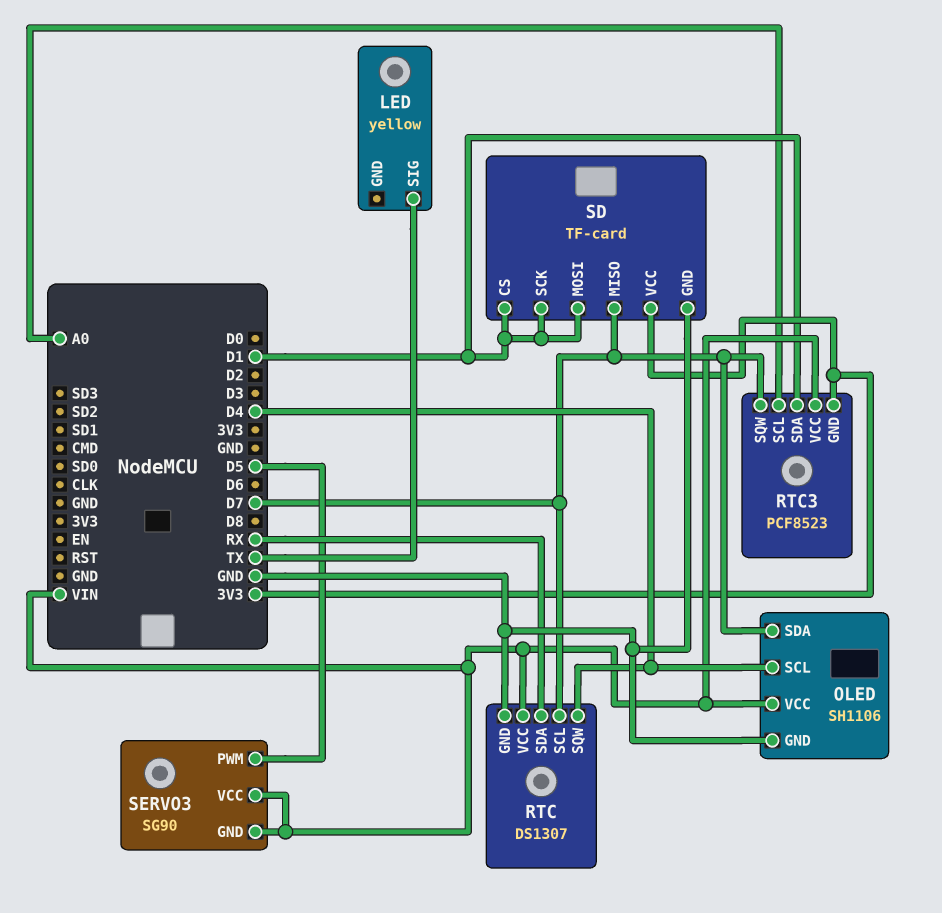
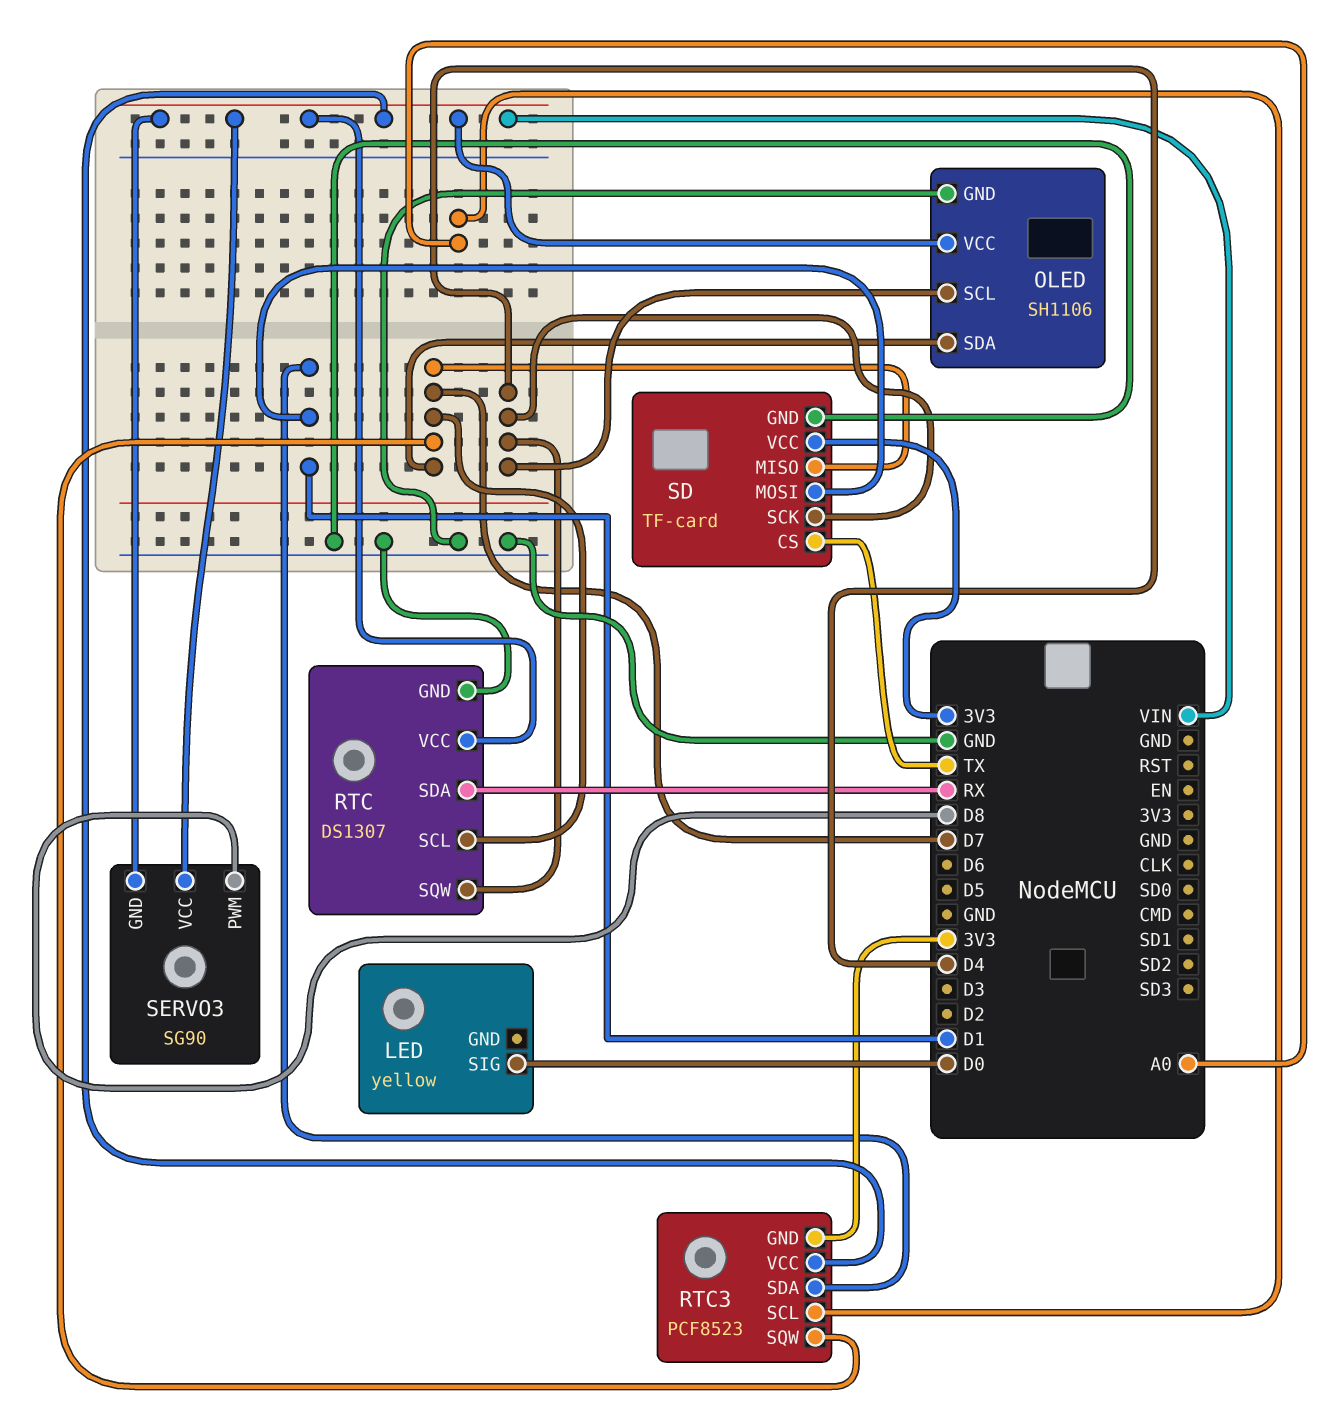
LED pin SIG: TX -> D0
SD pin CS: D1 -> TX
SD pin SCK: D1 -> D4
SERVO3 pin PWM: D5 -> D8

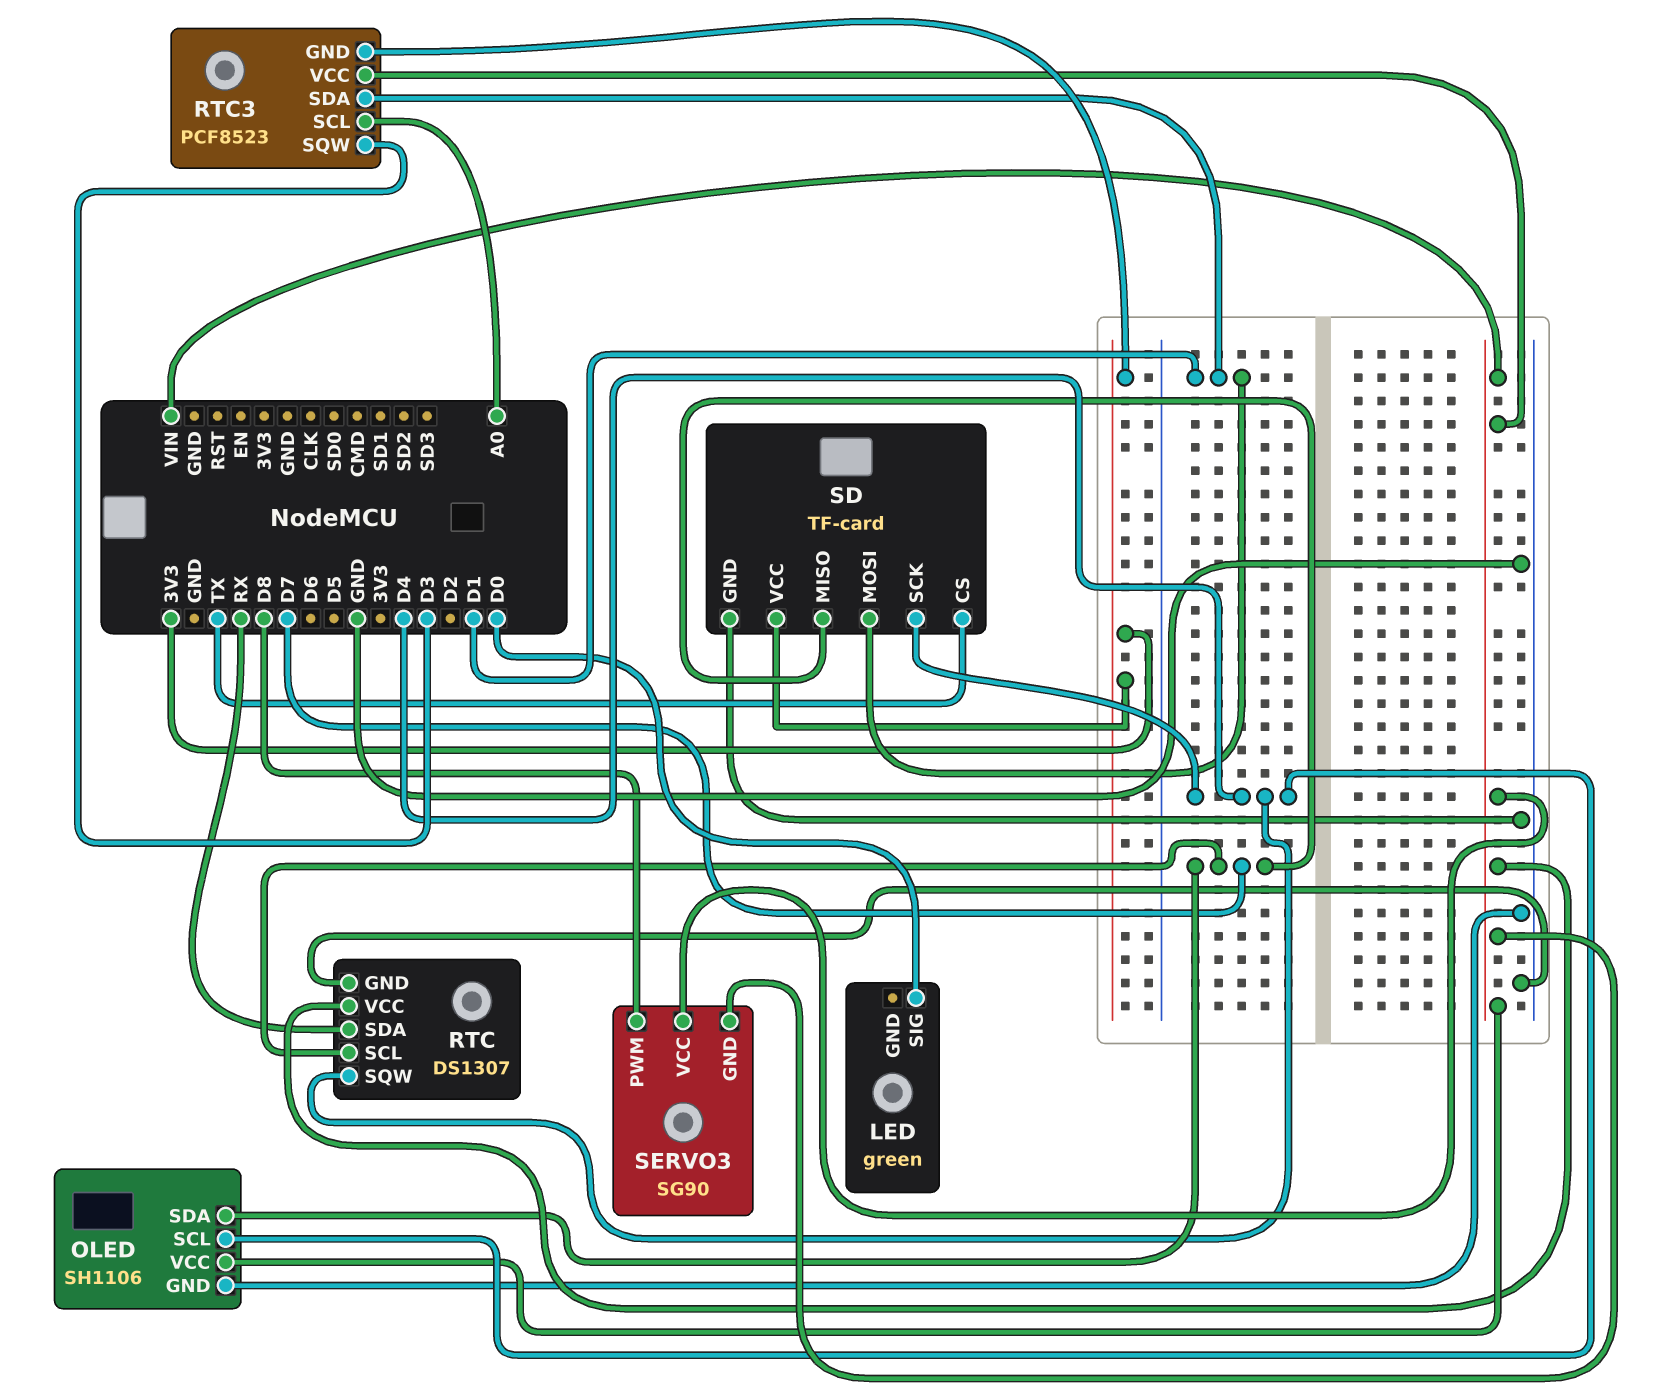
LED: yellow -> green
RTC3 pin SQW: D7 -> D3

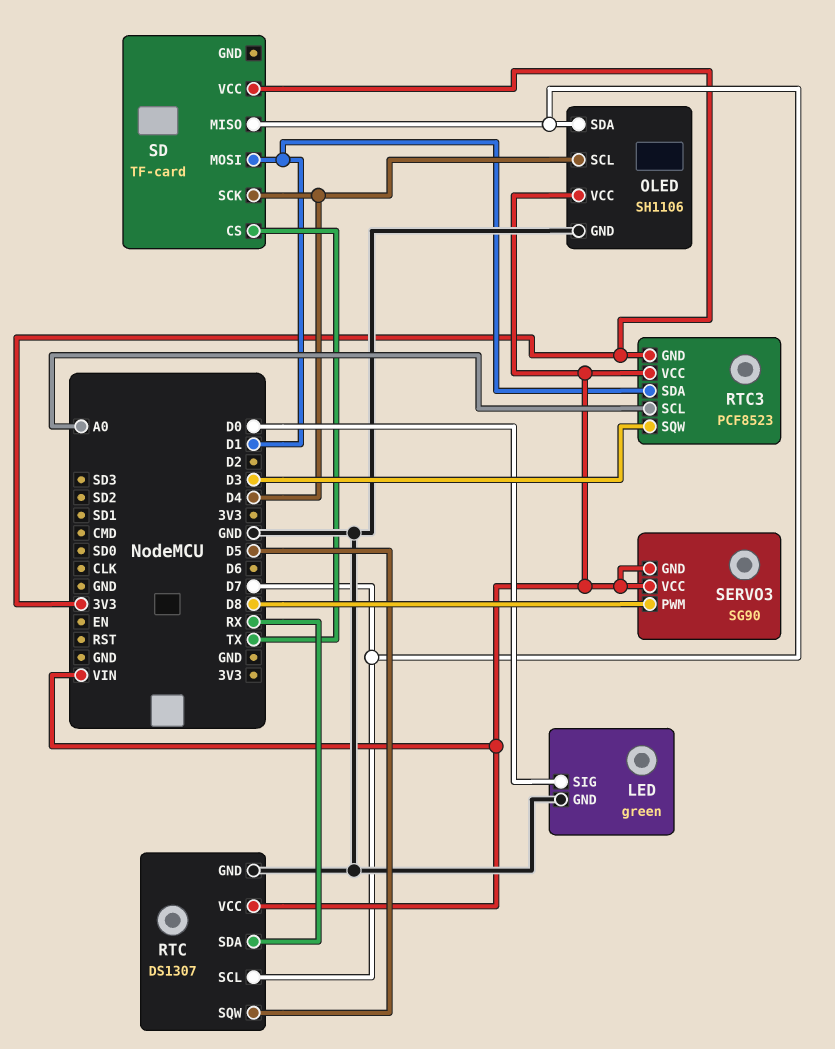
LED pin GND: none -> GND
RTC pin SQW: D4 -> D5
SD pin GND: GND -> none

